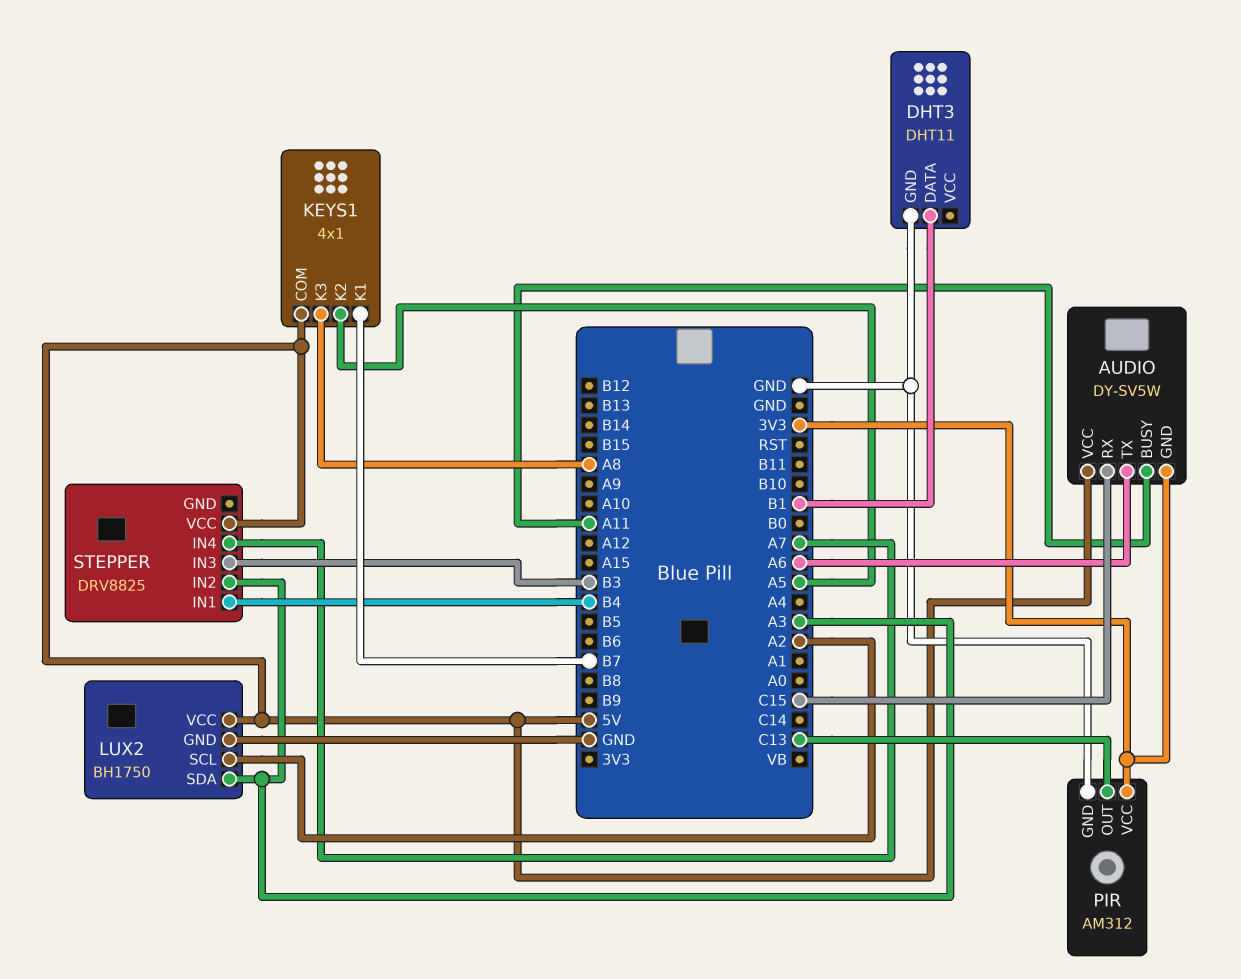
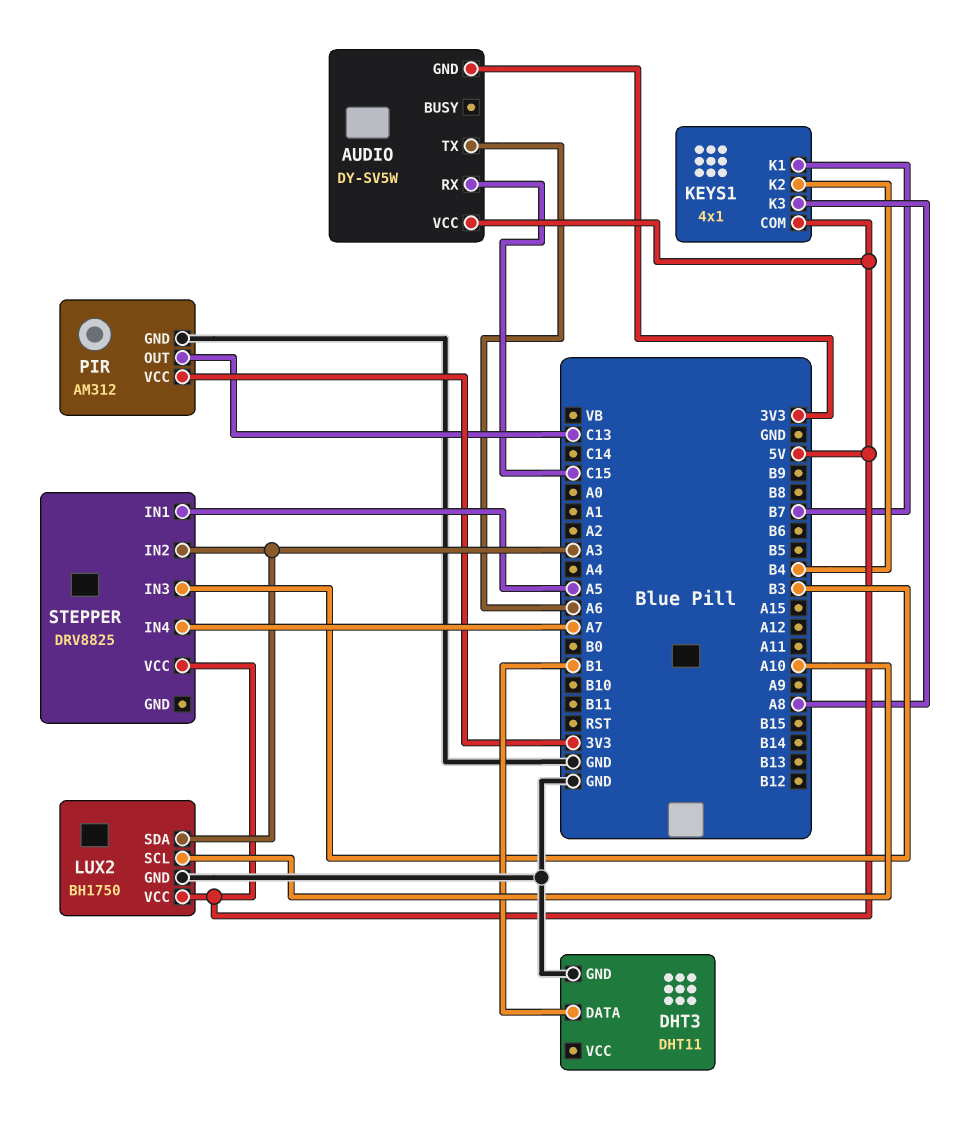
AUDIO pin BUSY: A11 -> none
KEYS1 pin K2: A5 -> B4
LUX2 pin SCL: A2 -> A10
STEPPER pin IN1: B4 -> A5

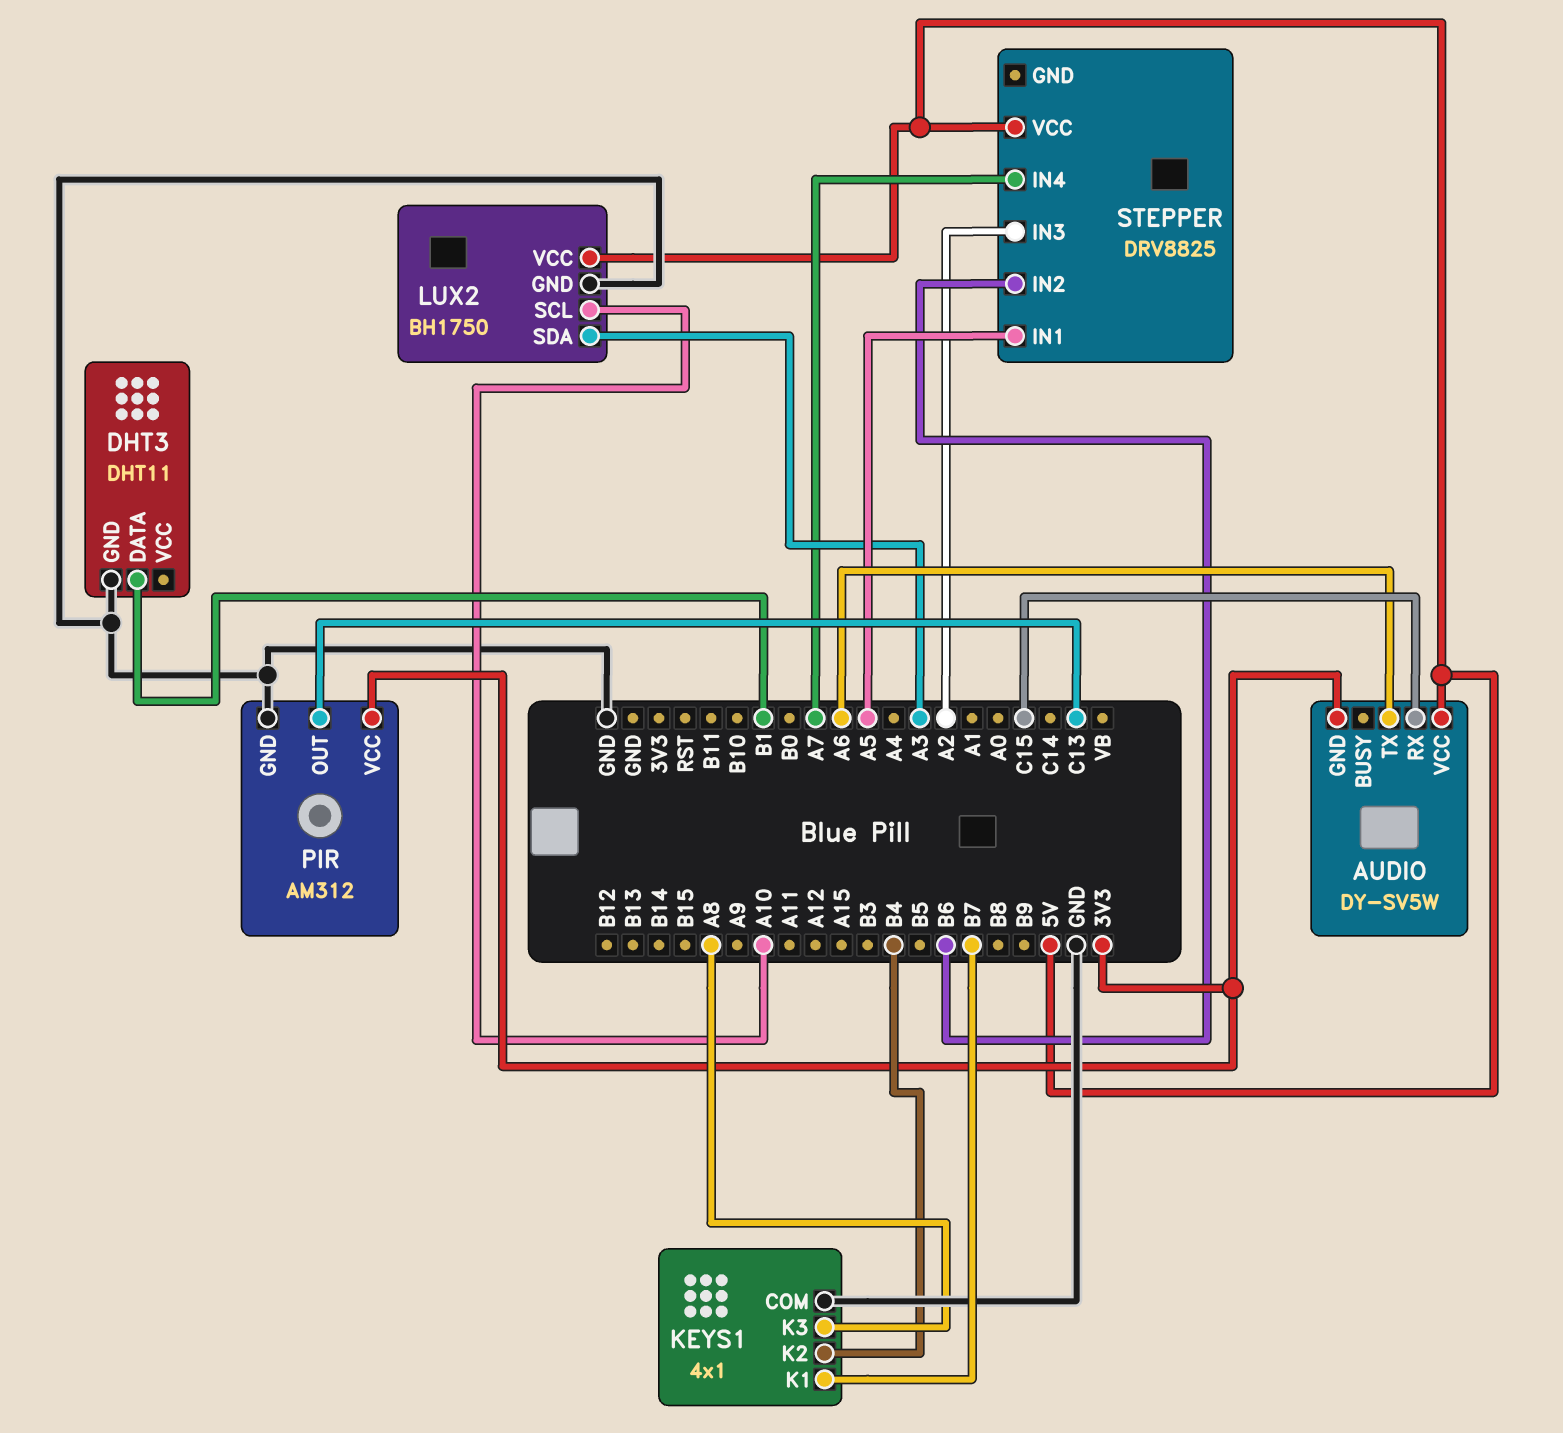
KEYS1 pin COM: 5V -> GND
STEPPER pin IN2: A3 -> B6
STEPPER pin IN3: B3 -> A2

